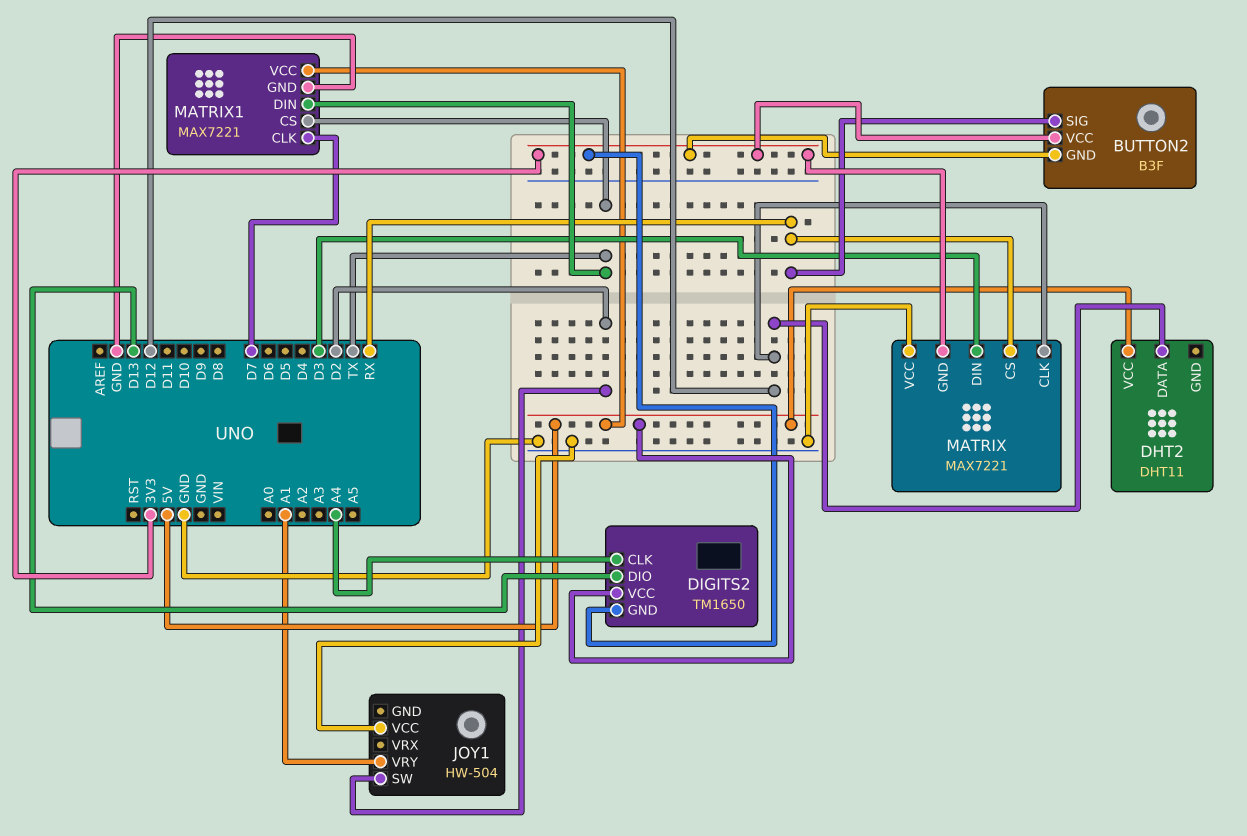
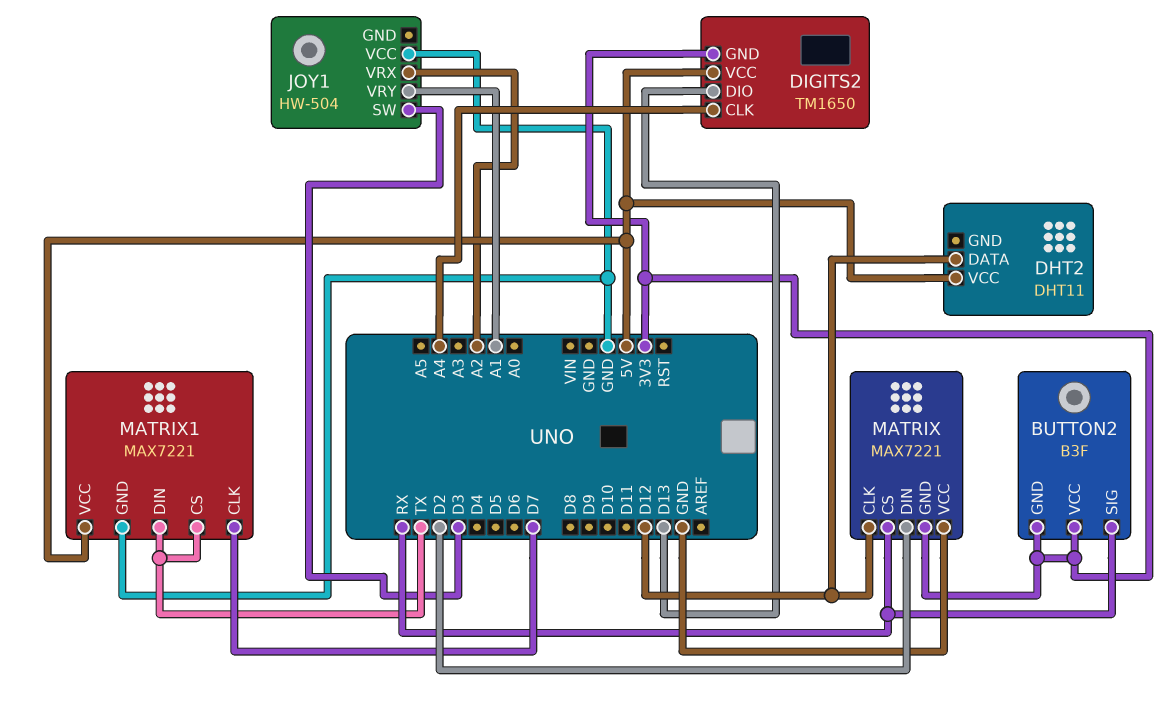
JOY1 pin SW: D2 -> D3
JOY1 pin VRX: none -> A2
MATRIX pin DIN: D3 -> D2

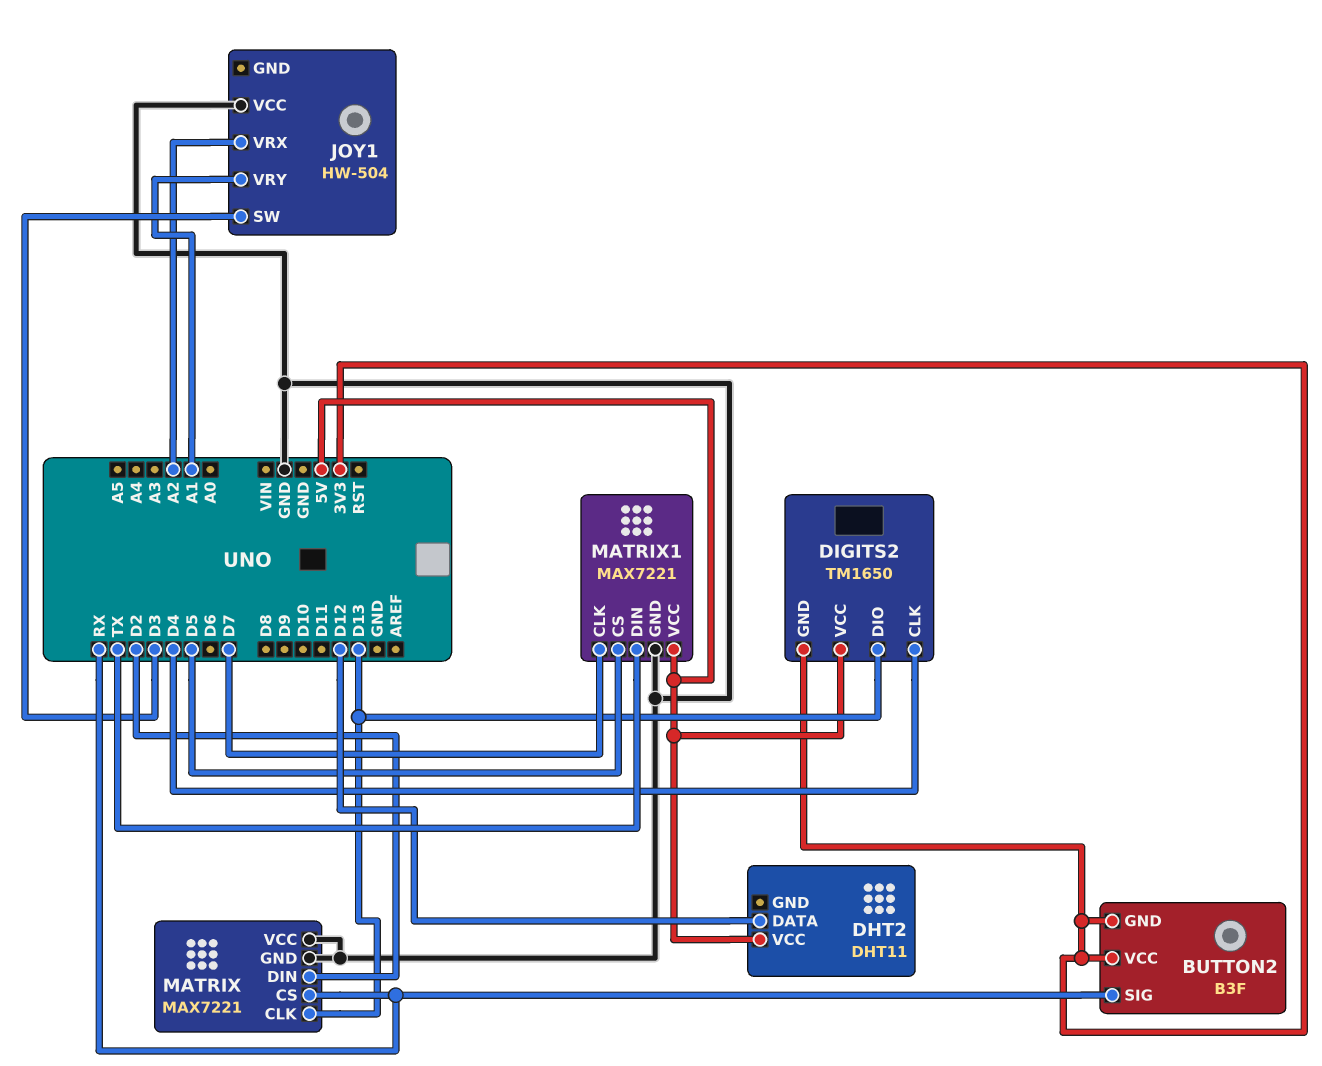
DIGITS2 pin CLK: A4 -> D4
MATRIX pin CLK: D12 -> D13
MATRIX pin GND: 3V3 -> GND
MATRIX1 pin CS: TX -> D5

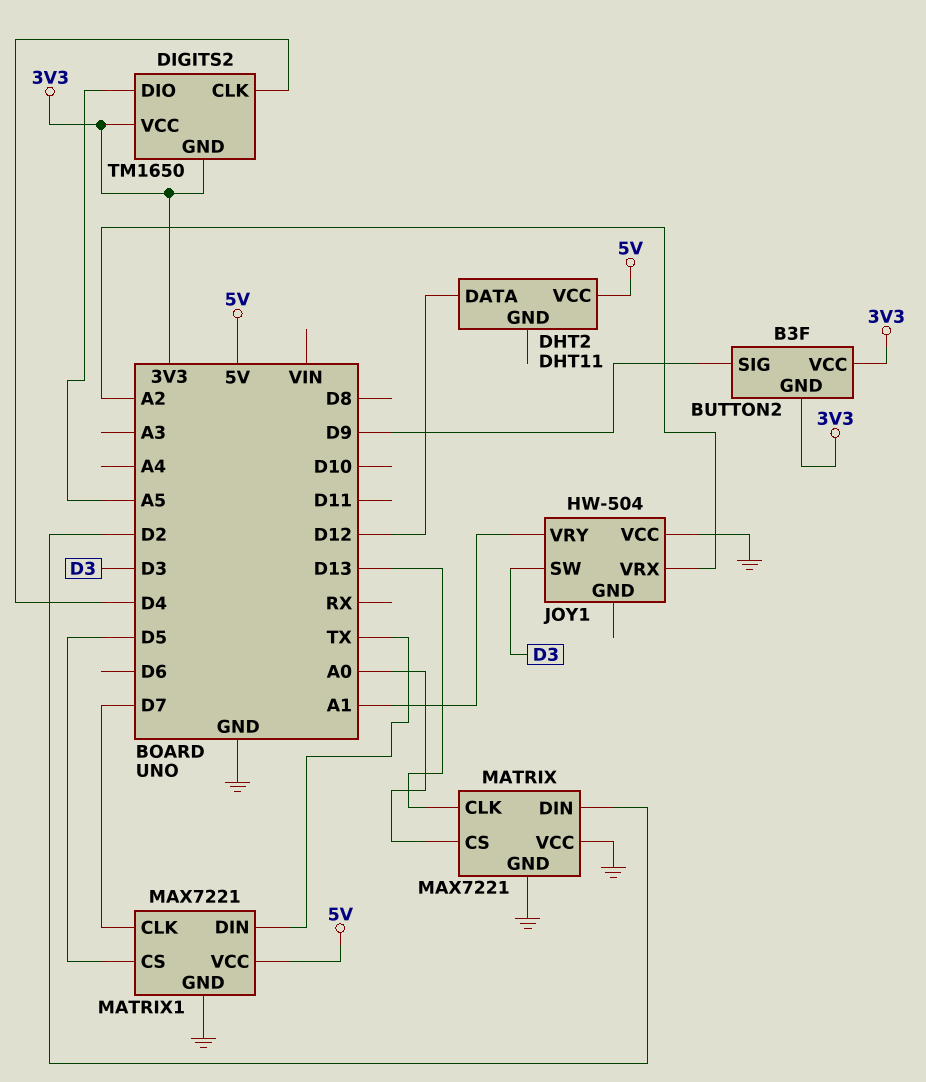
BUTTON2 pin SIG: RX -> D9
DIGITS2 pin DIO: D13 -> A5
DIGITS2 pin VCC: 5V -> 3V3
MATRIX pin CS: RX -> A0

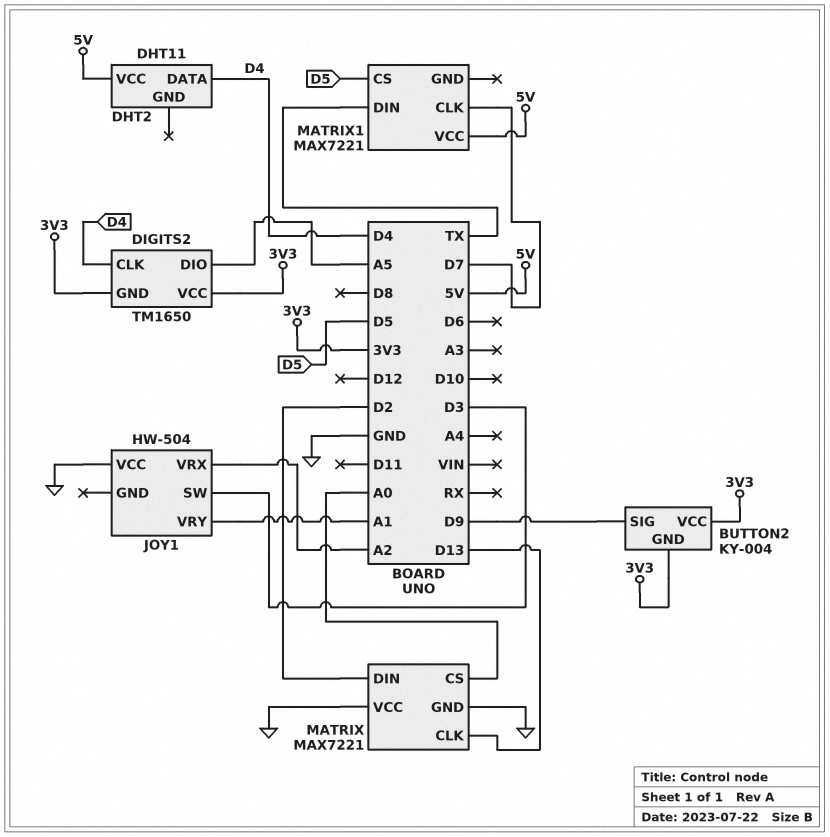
BUTTON2: B3F -> KY-004
DHT2 pin DATA: D12 -> D4
MATRIX1 pin GND: GND -> none

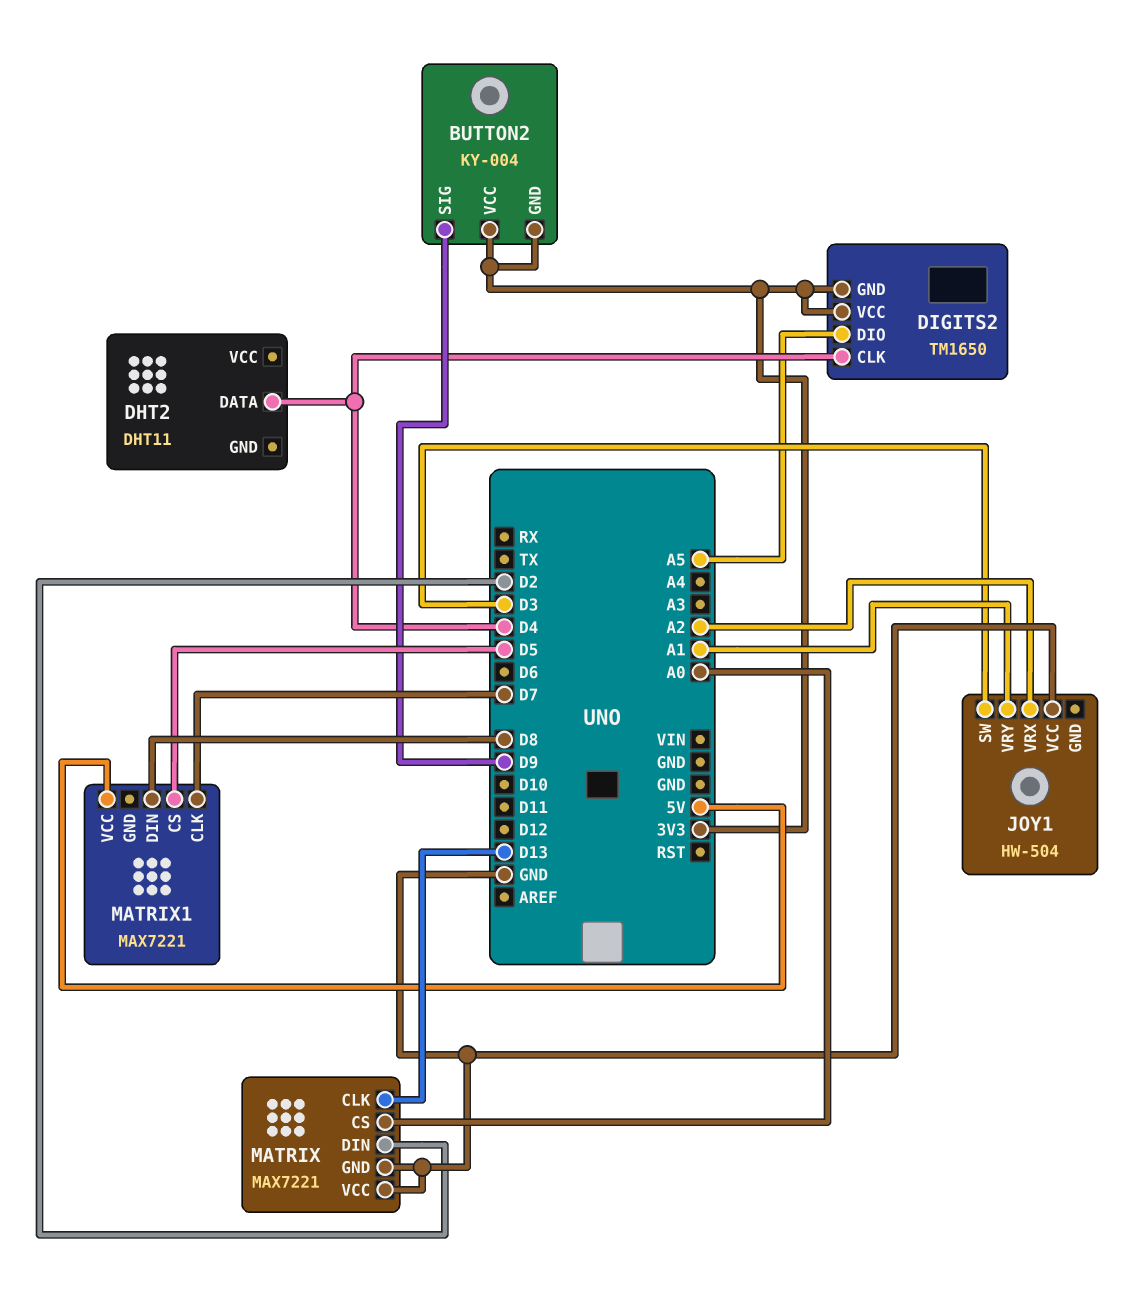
DHT2 pin VCC: 5V -> none
MATRIX1 pin DIN: TX -> D8

